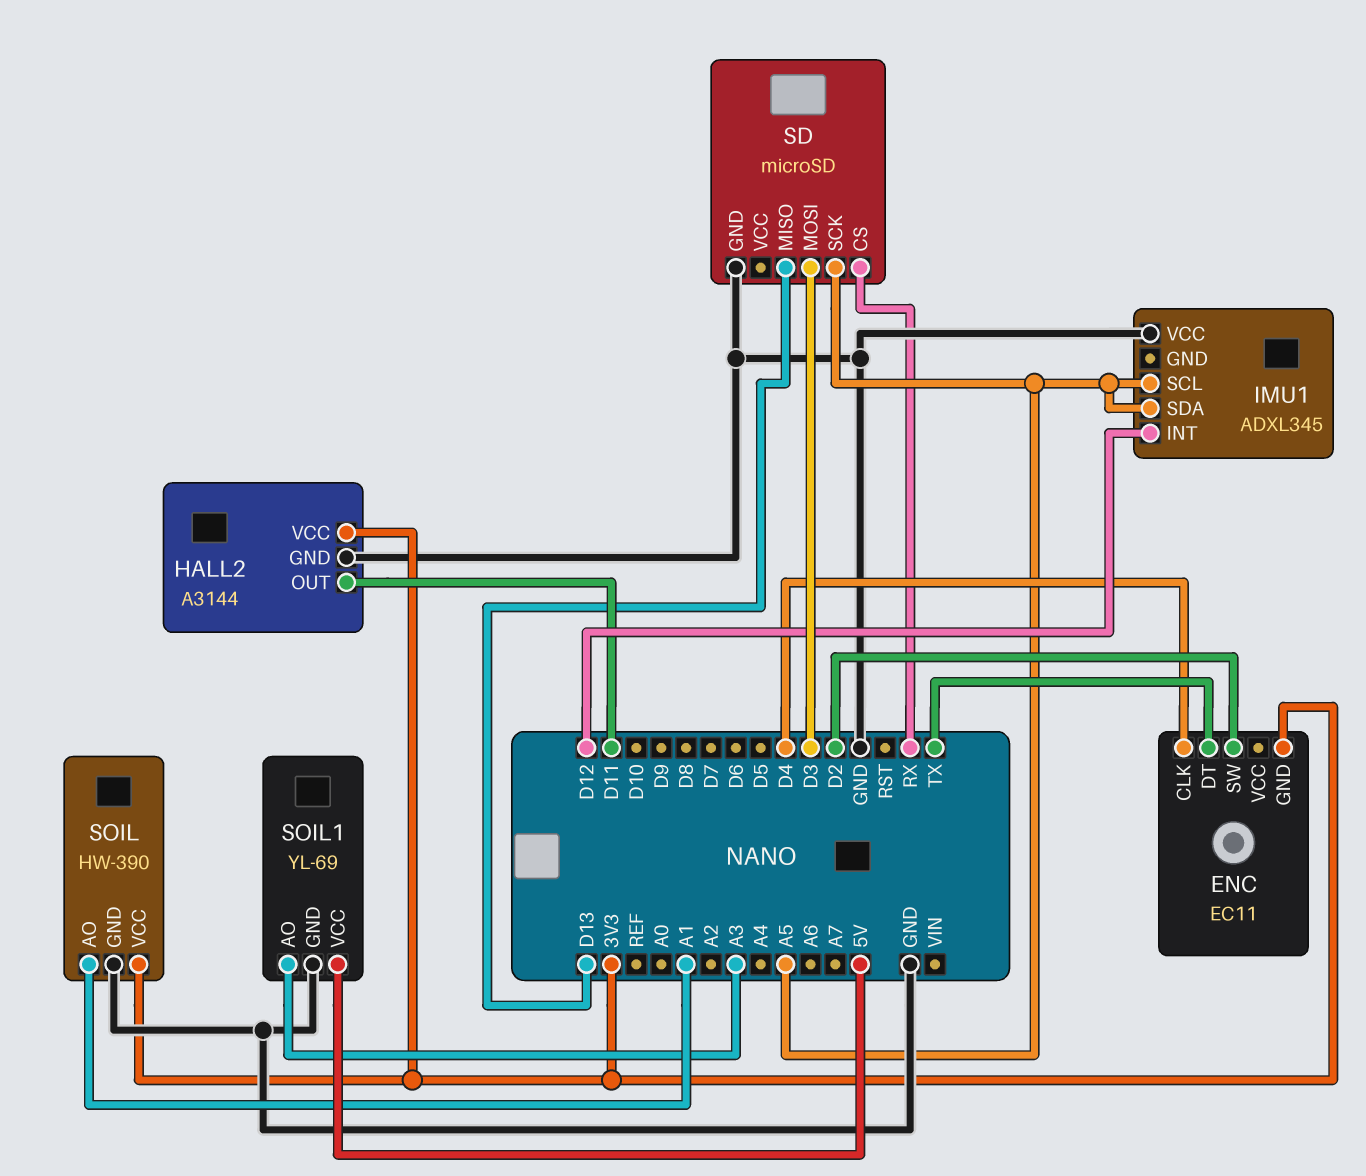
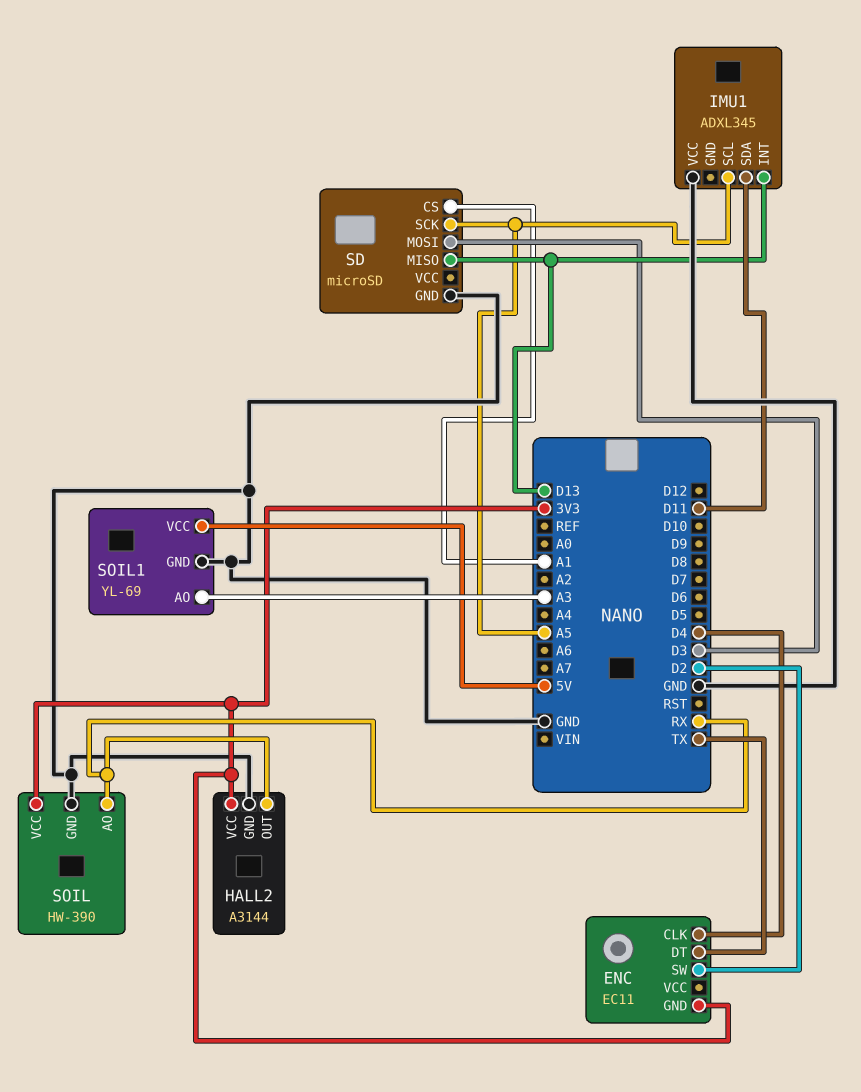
HALL2 pin OUT: D11 -> RX
IMU1 pin INT: D12 -> D13
IMU1 pin SDA: A5 -> D11
SD pin CS: RX -> A1
SOIL pin AO: A1 -> RX

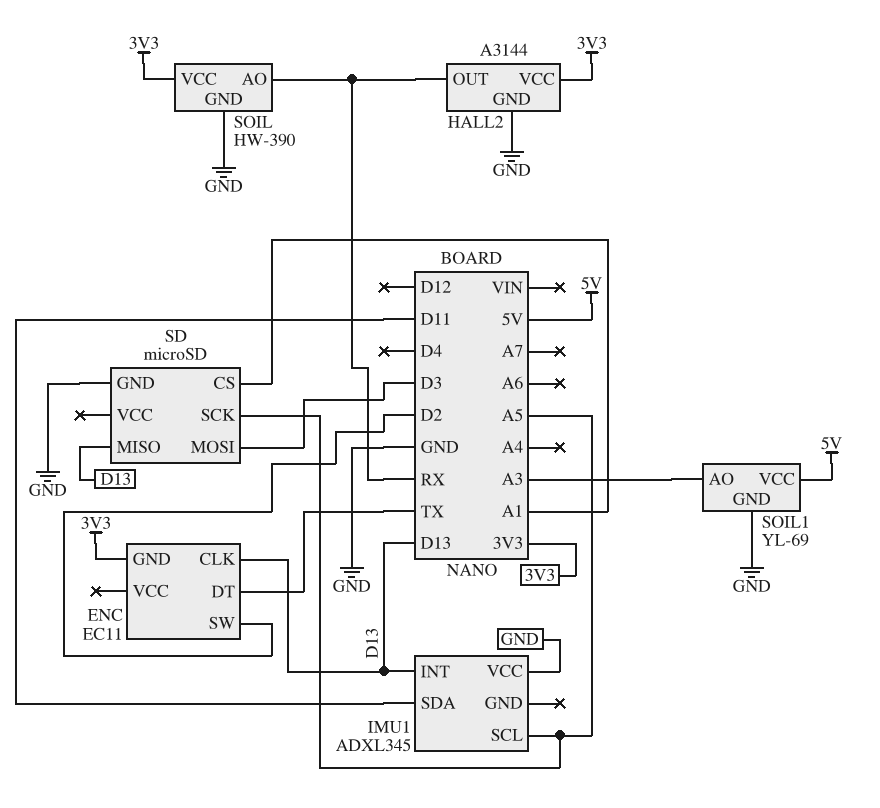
ENC pin CLK: D4 -> D13

